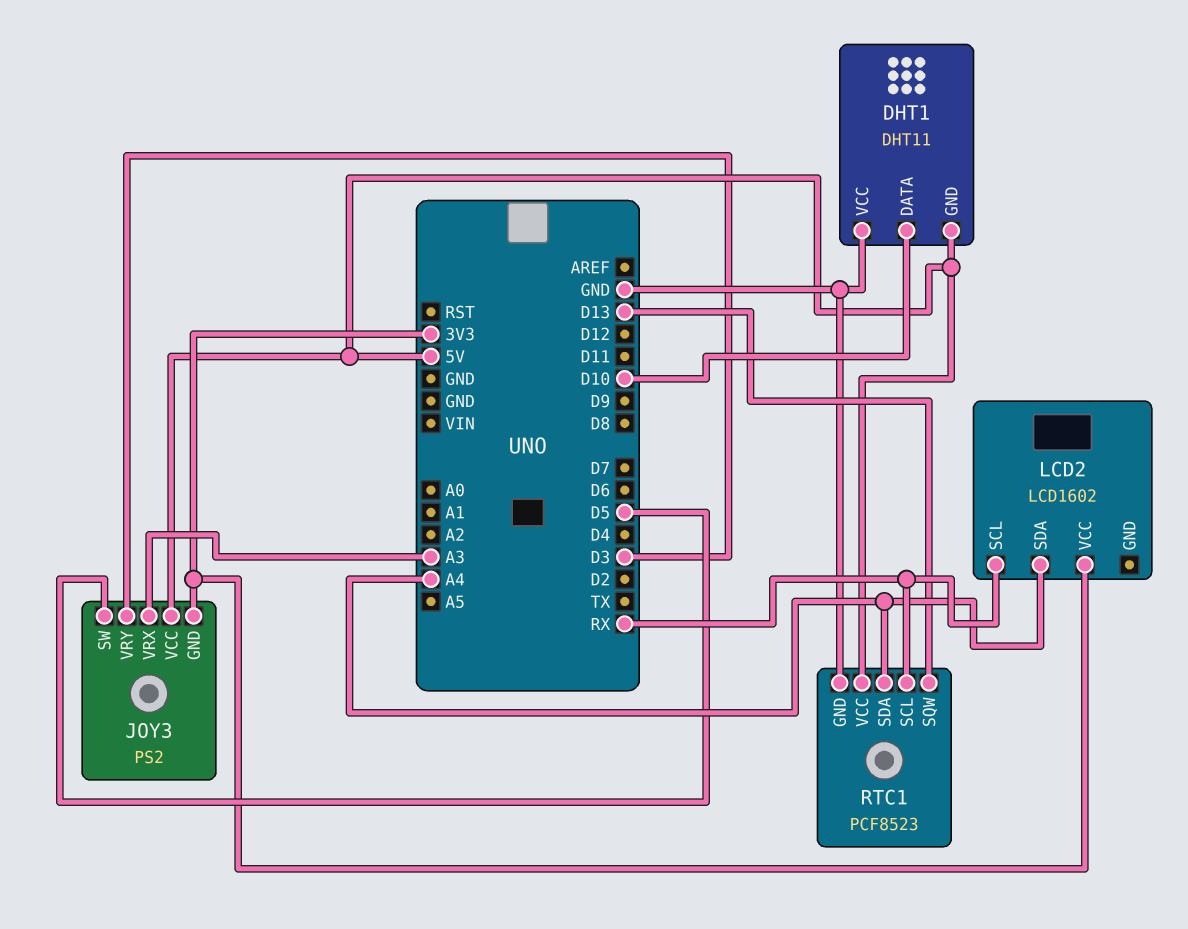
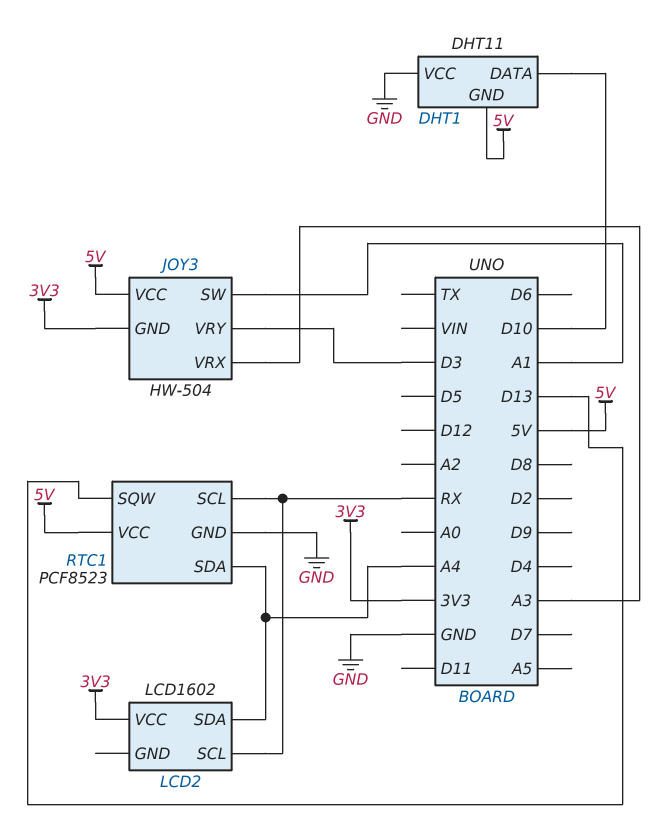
JOY3: PS2 -> HW-504
JOY3 pin SW: D5 -> A1

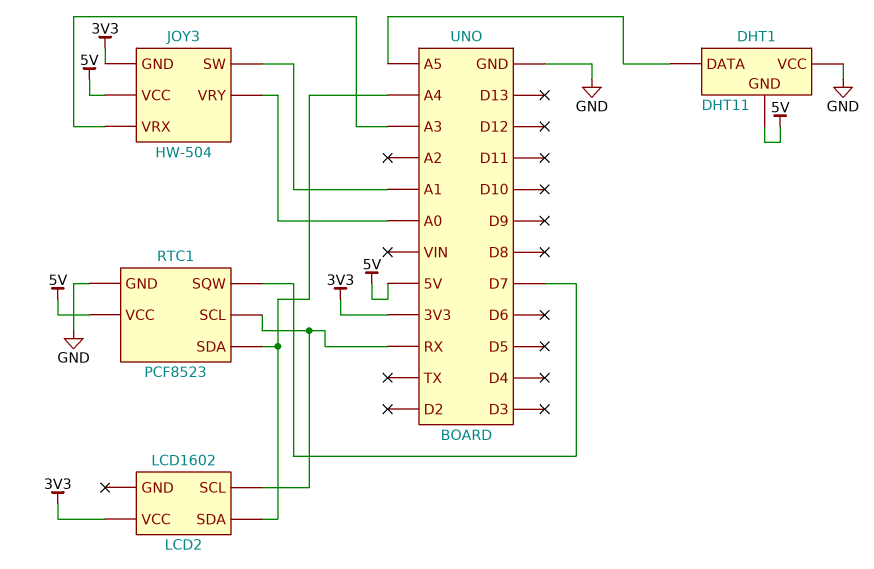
DHT1 pin DATA: D10 -> A5
JOY3 pin VRY: D3 -> A0
RTC1 pin SQW: D13 -> D7

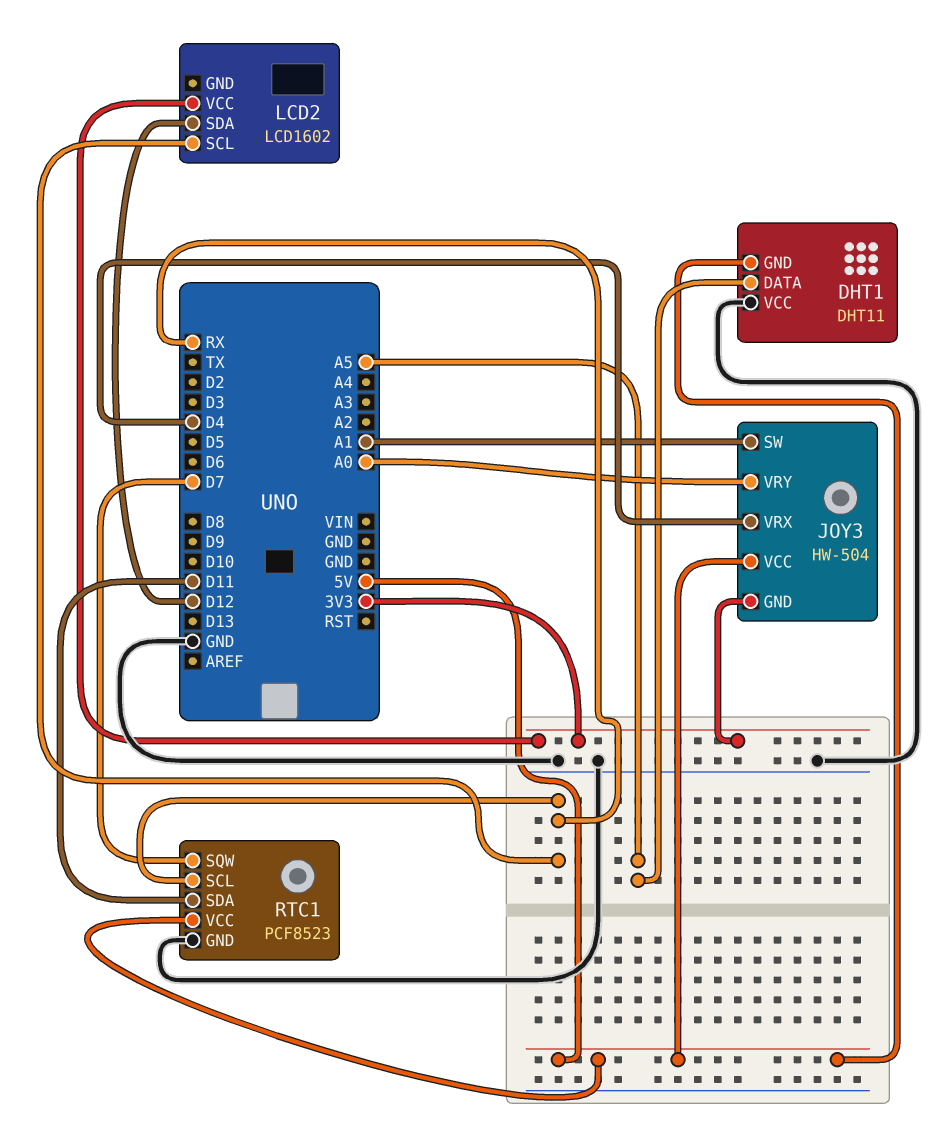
JOY3 pin VRX: A3 -> D4
LCD2 pin SDA: A4 -> D12
RTC1 pin SDA: A4 -> D11

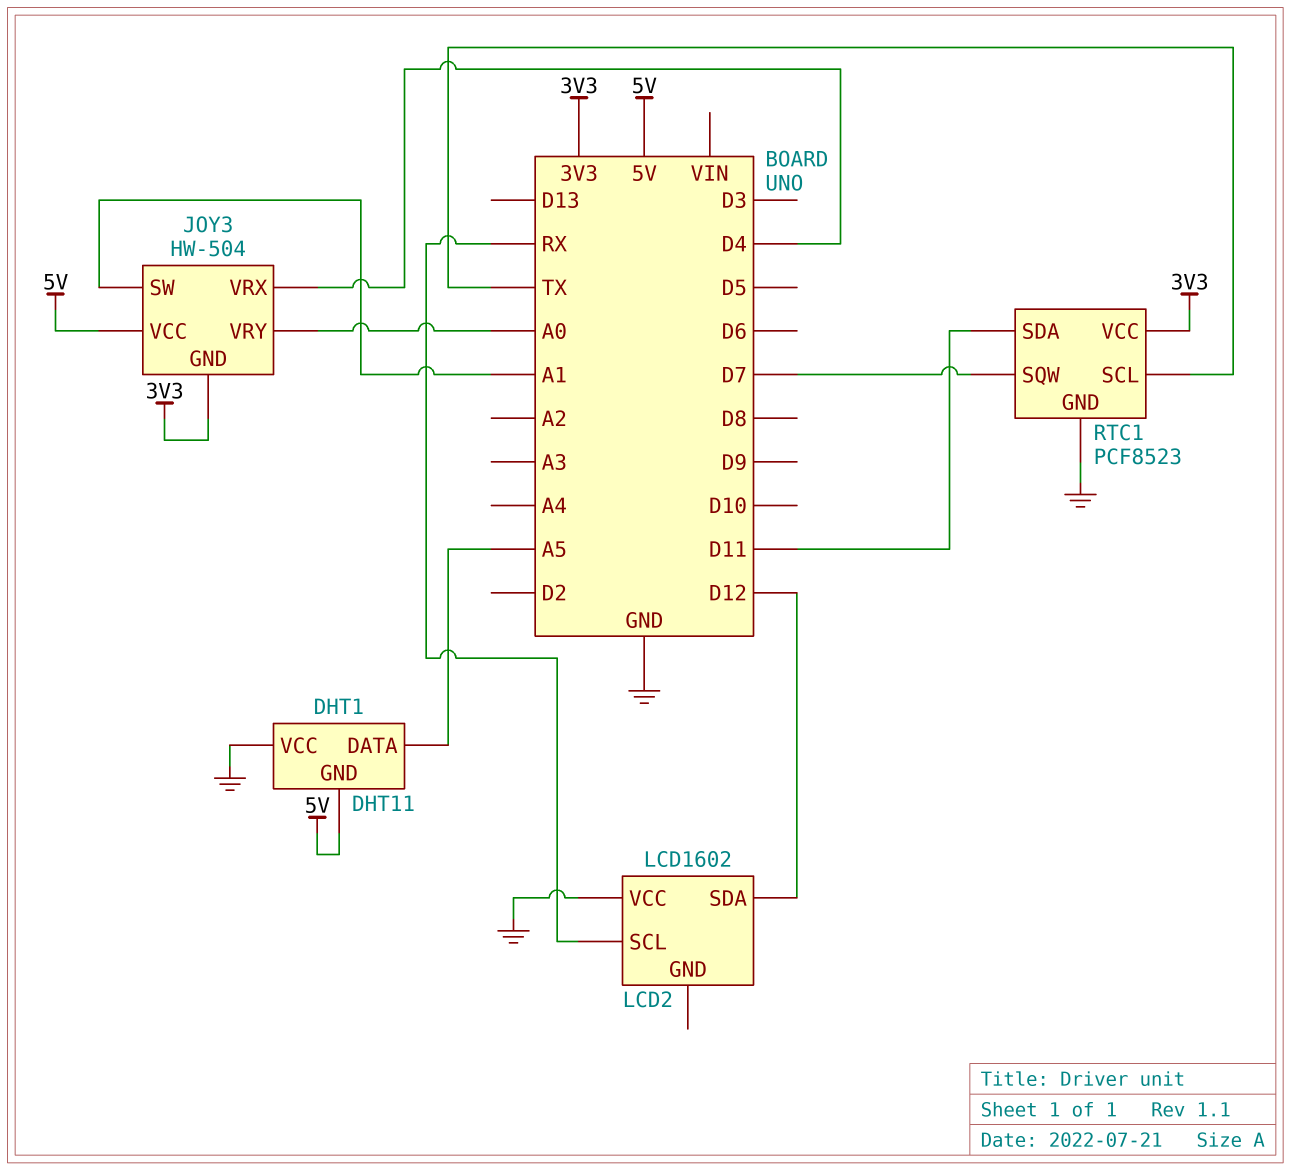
LCD2 pin VCC: 3V3 -> GND
RTC1 pin SCL: RX -> TX
RTC1 pin VCC: 5V -> 3V3

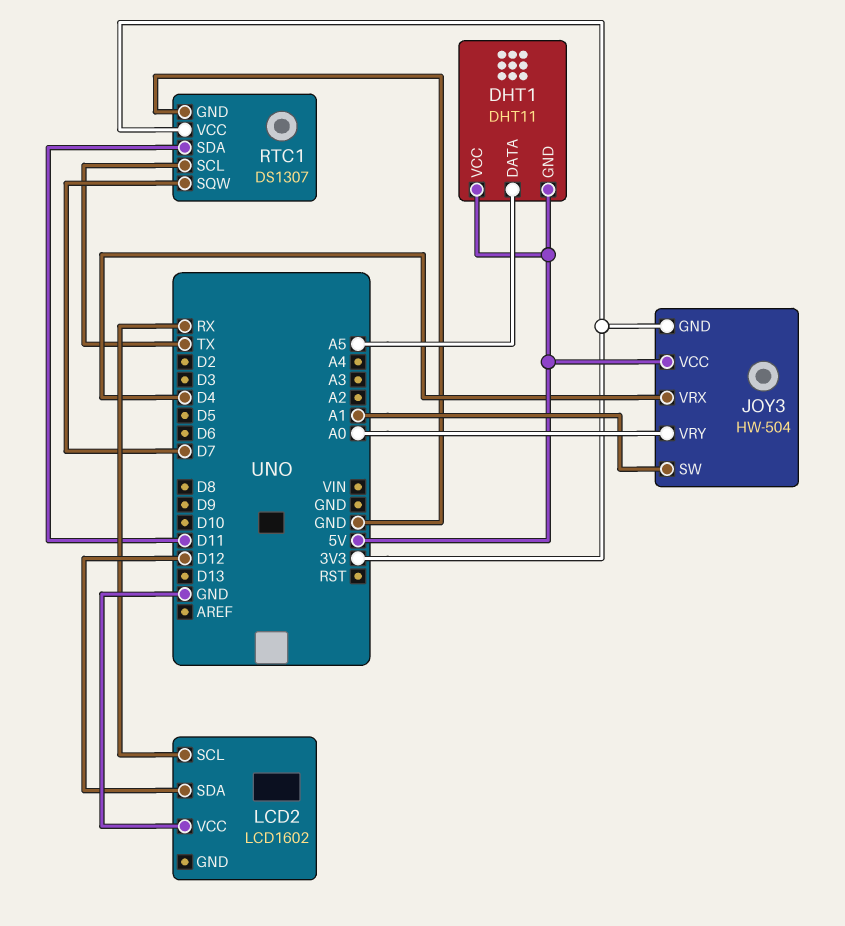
DHT1 pin VCC: GND -> 5V
RTC1: PCF8523 -> DS1307

